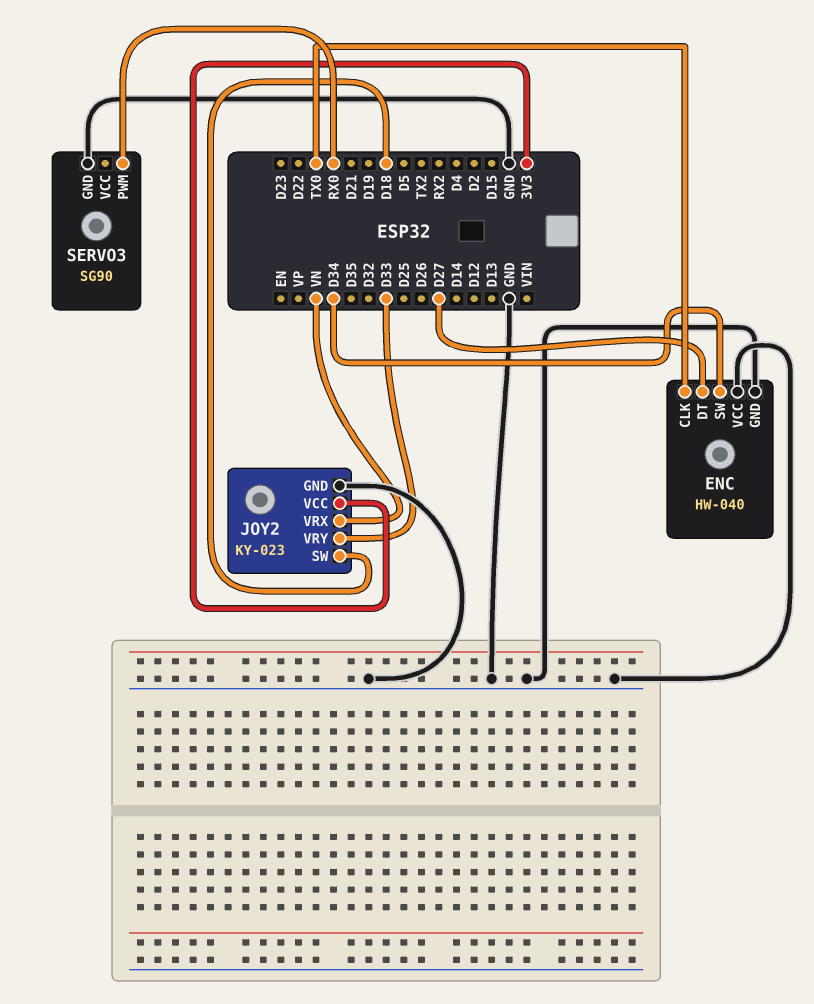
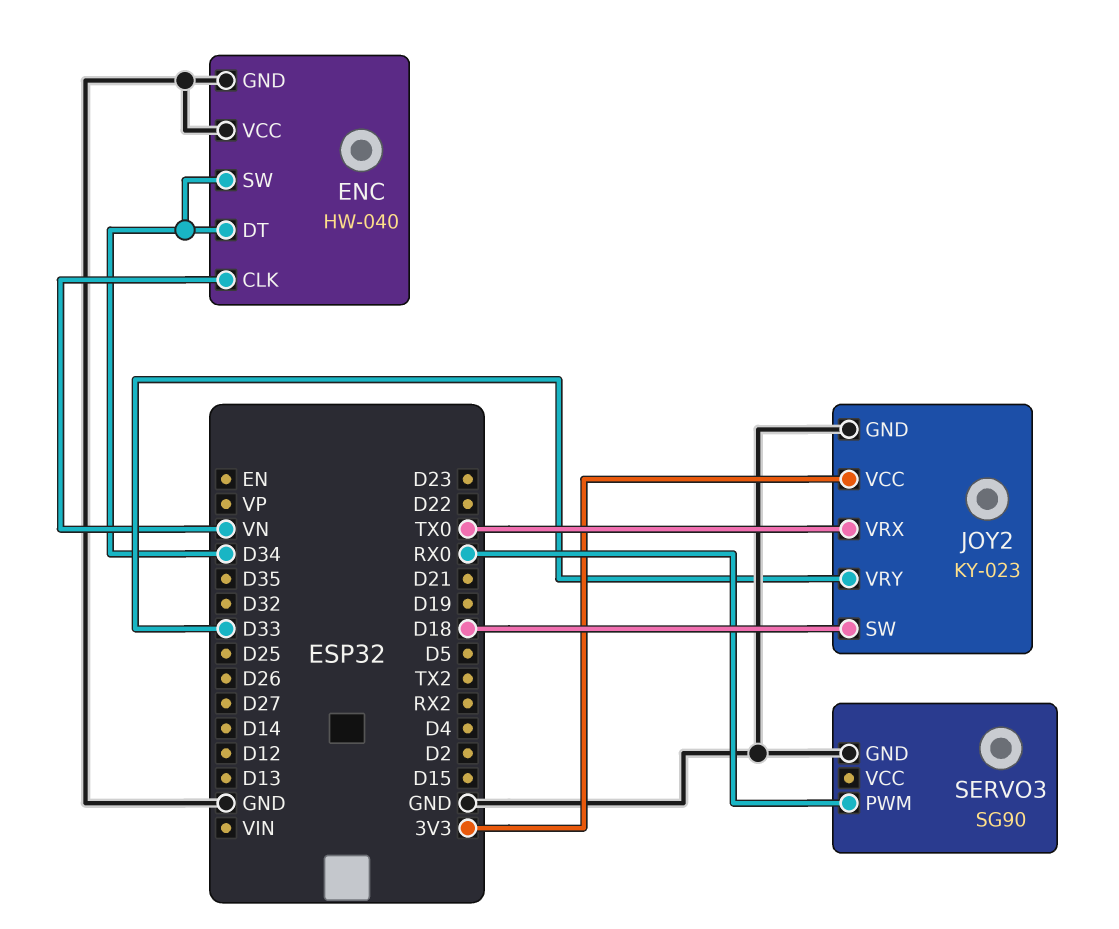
ENC pin CLK: TX0 -> VN
ENC pin DT: D27 -> D34
JOY2 pin VRX: VN -> TX0

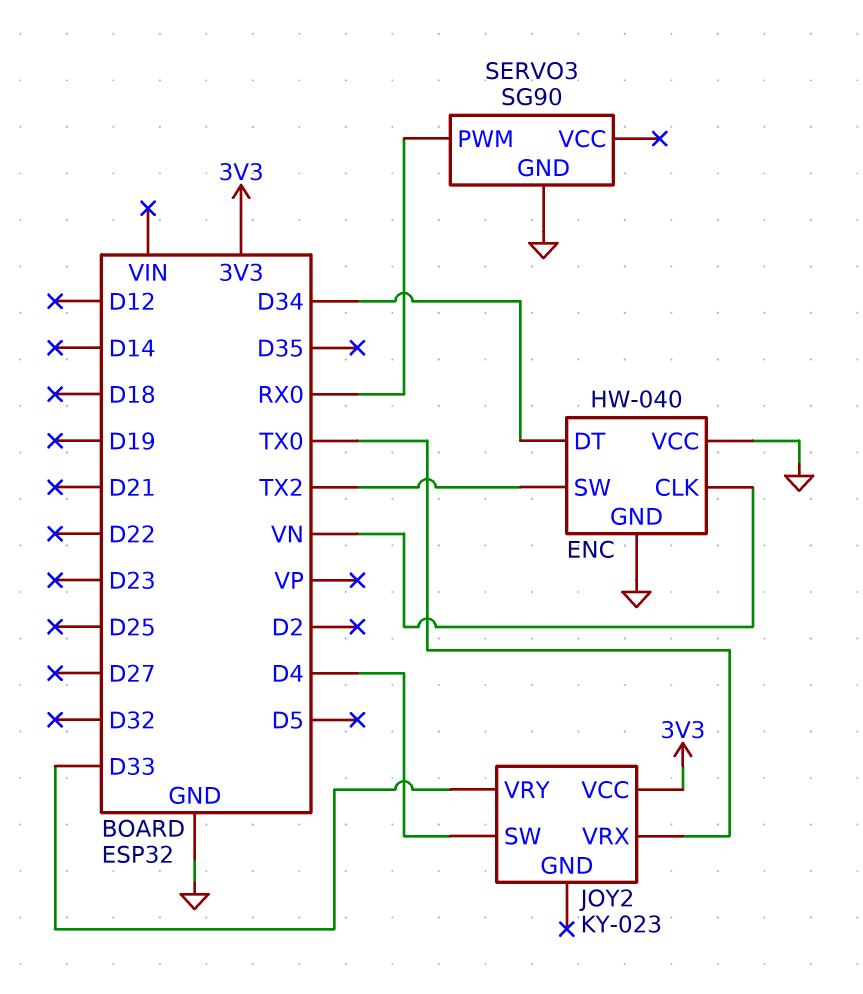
ENC pin SW: D34 -> TX2
JOY2 pin GND: GND -> none
JOY2 pin SW: D18 -> D4

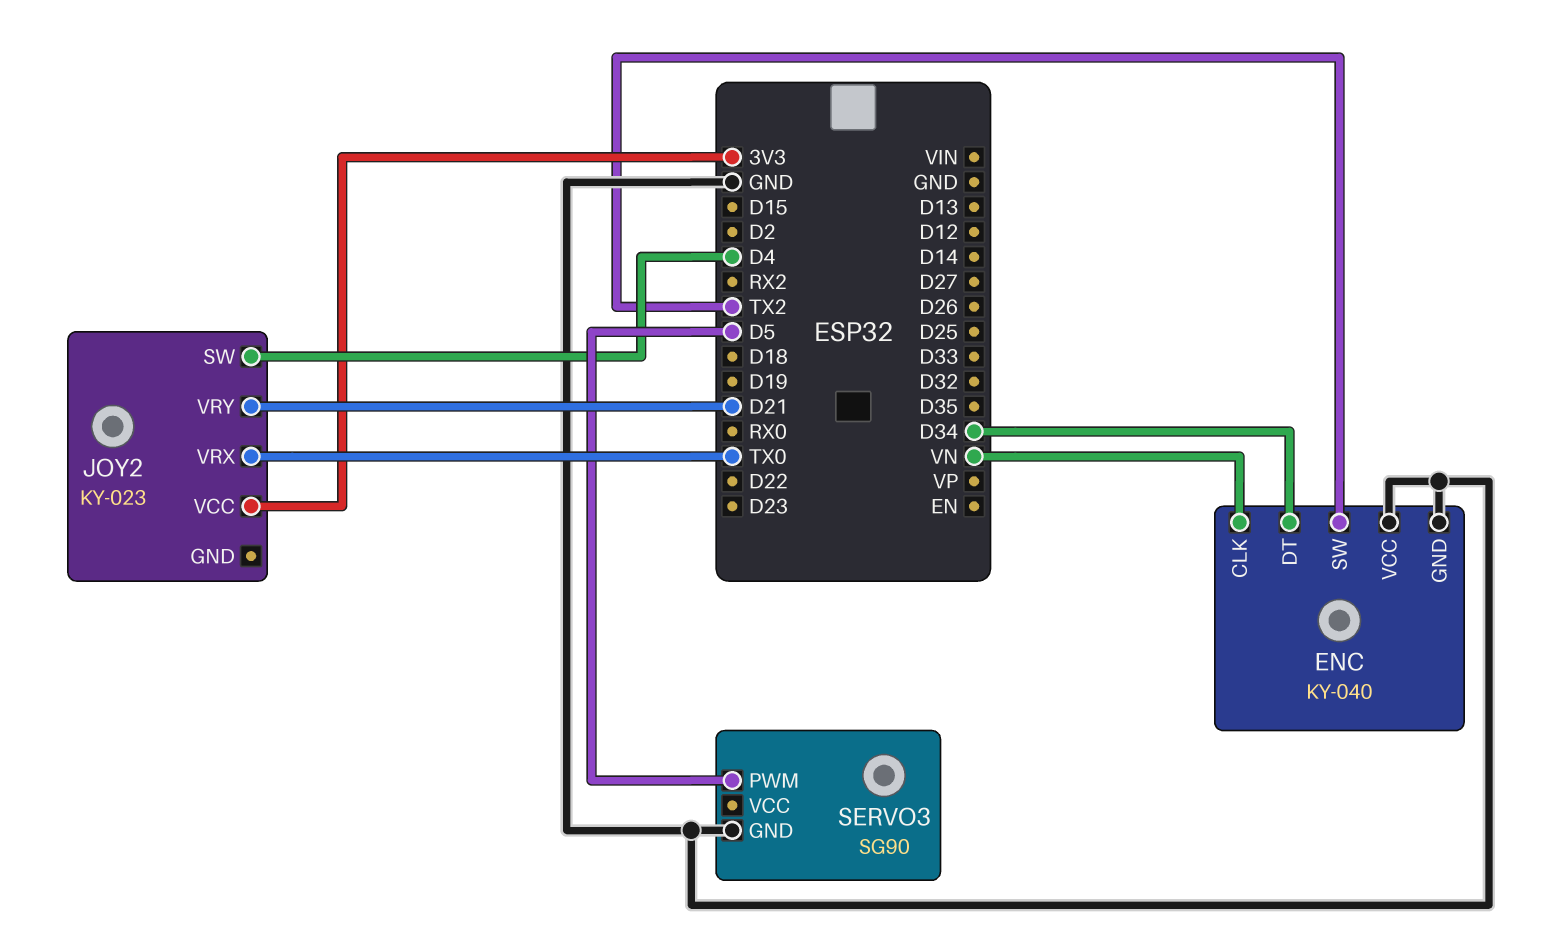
ENC: HW-040 -> KY-040
JOY2 pin VRY: D33 -> D21
SERVO3 pin PWM: RX0 -> D5

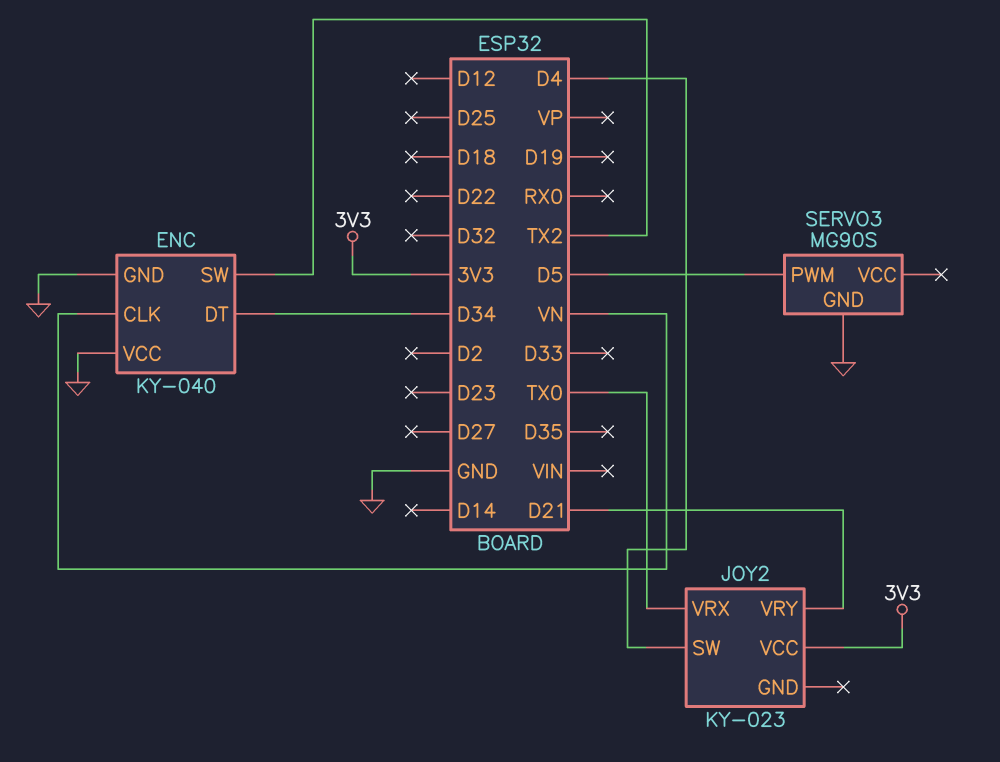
SERVO3: SG90 -> MG90S

